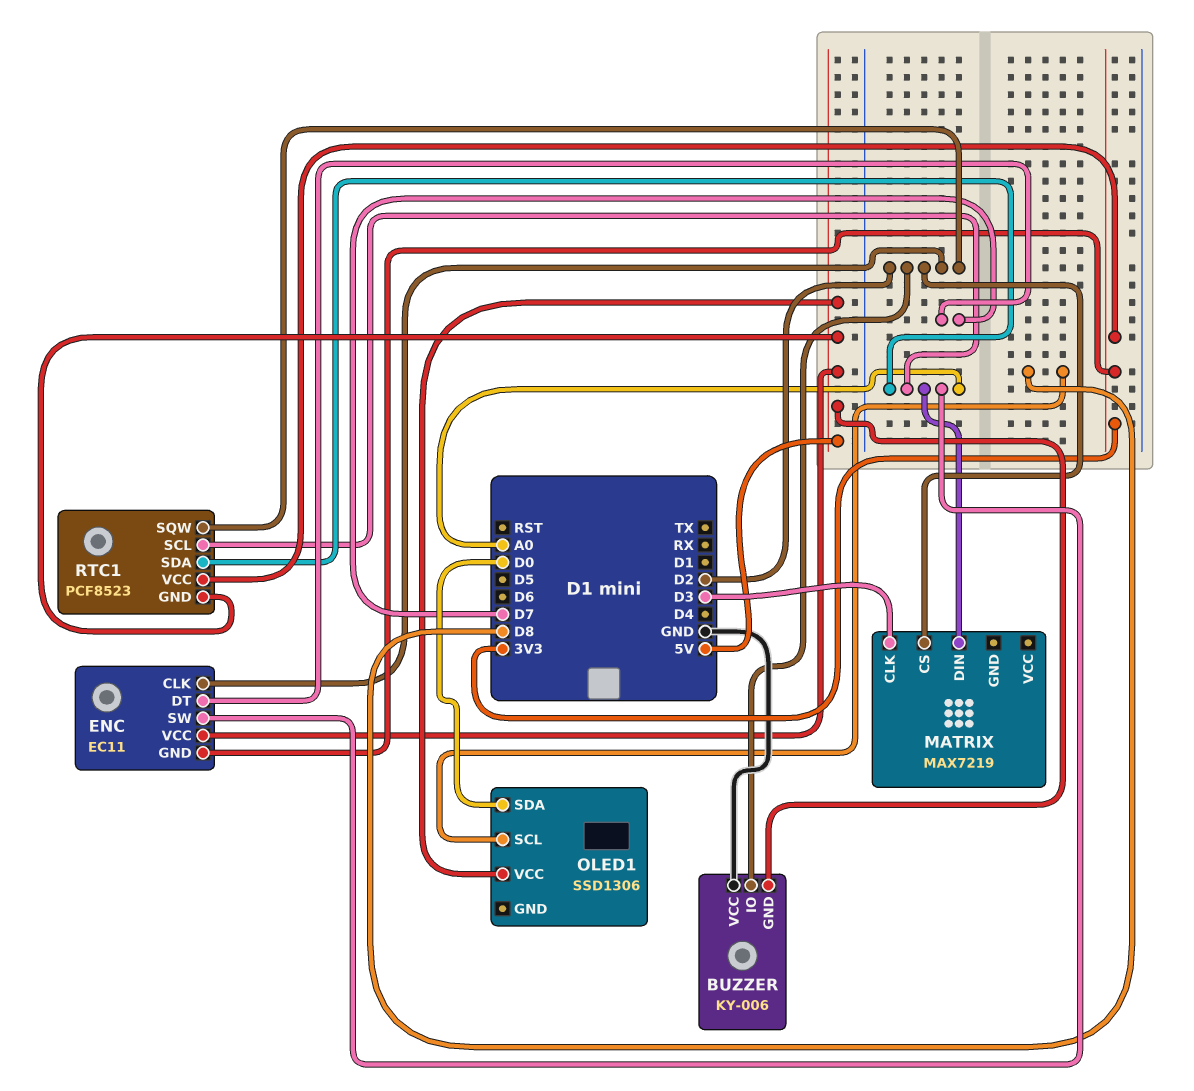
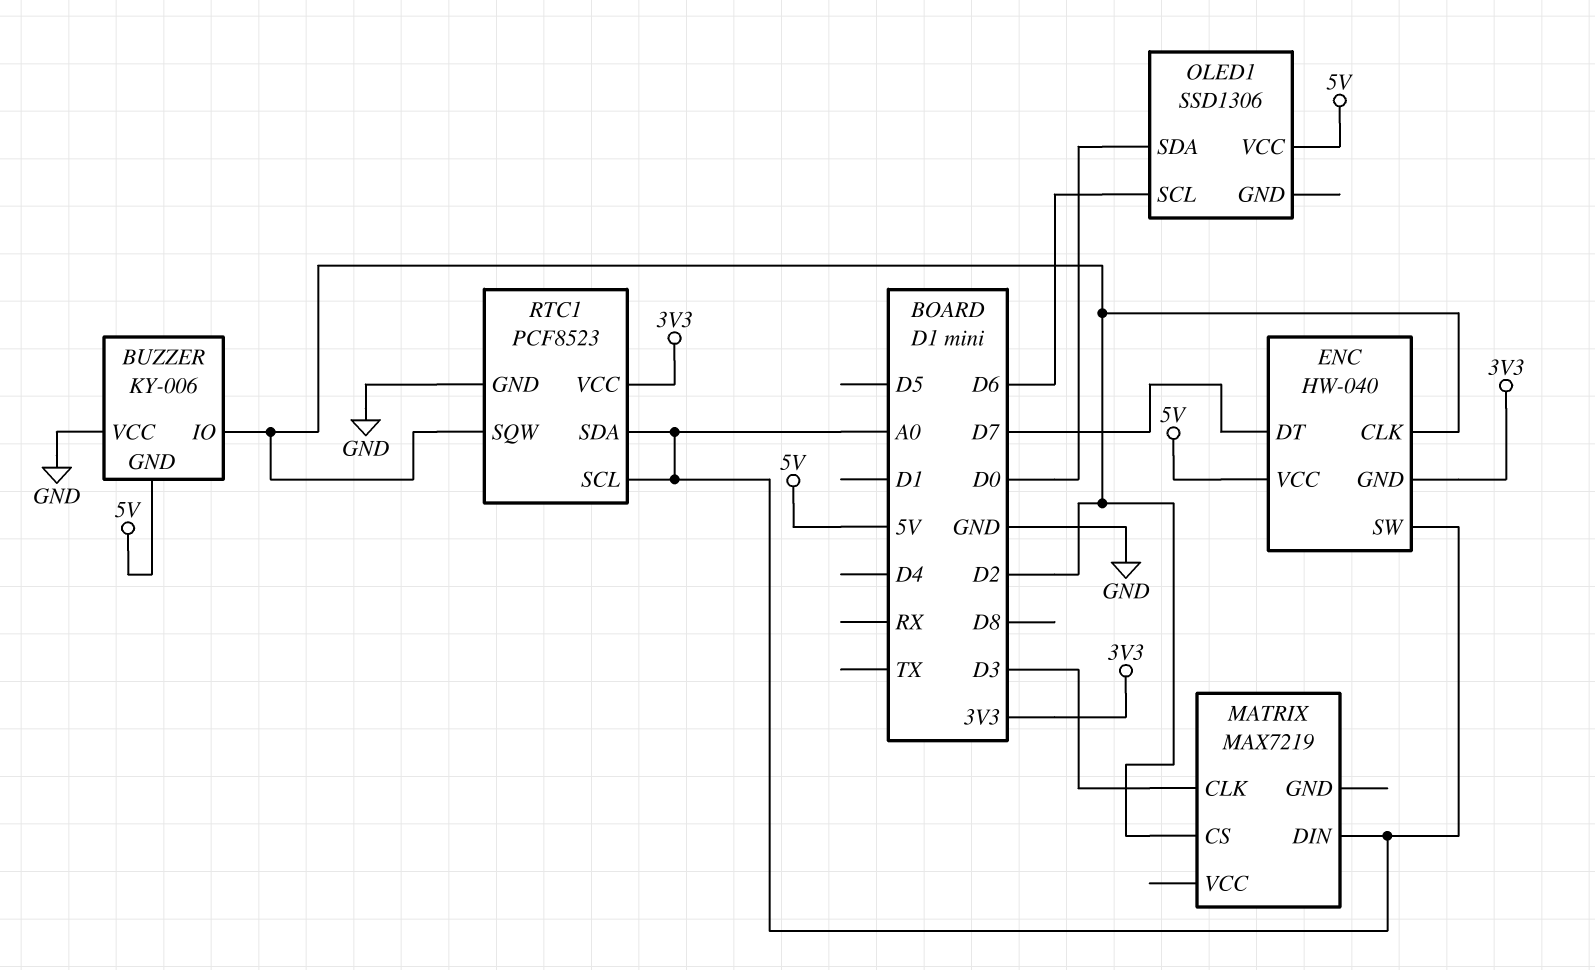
ENC: EC11 -> HW-040
OLED1 pin SCL: D8 -> D6
RTC1 pin GND: 5V -> GND

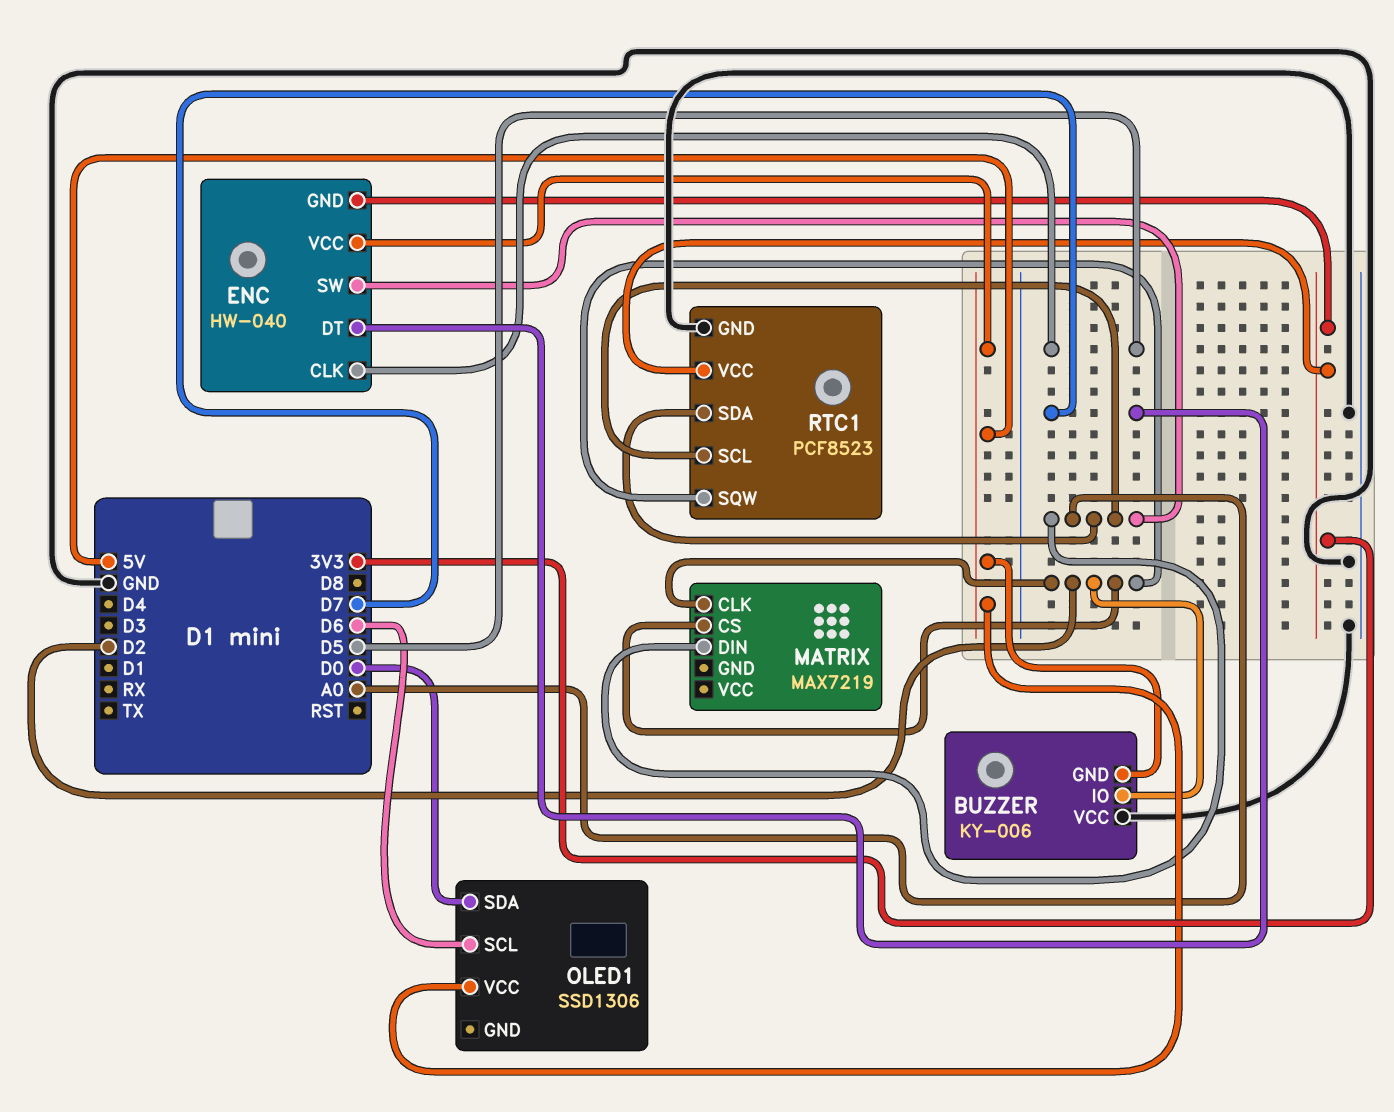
ENC pin CLK: D2 -> D5
MATRIX pin CLK: D3 -> D2

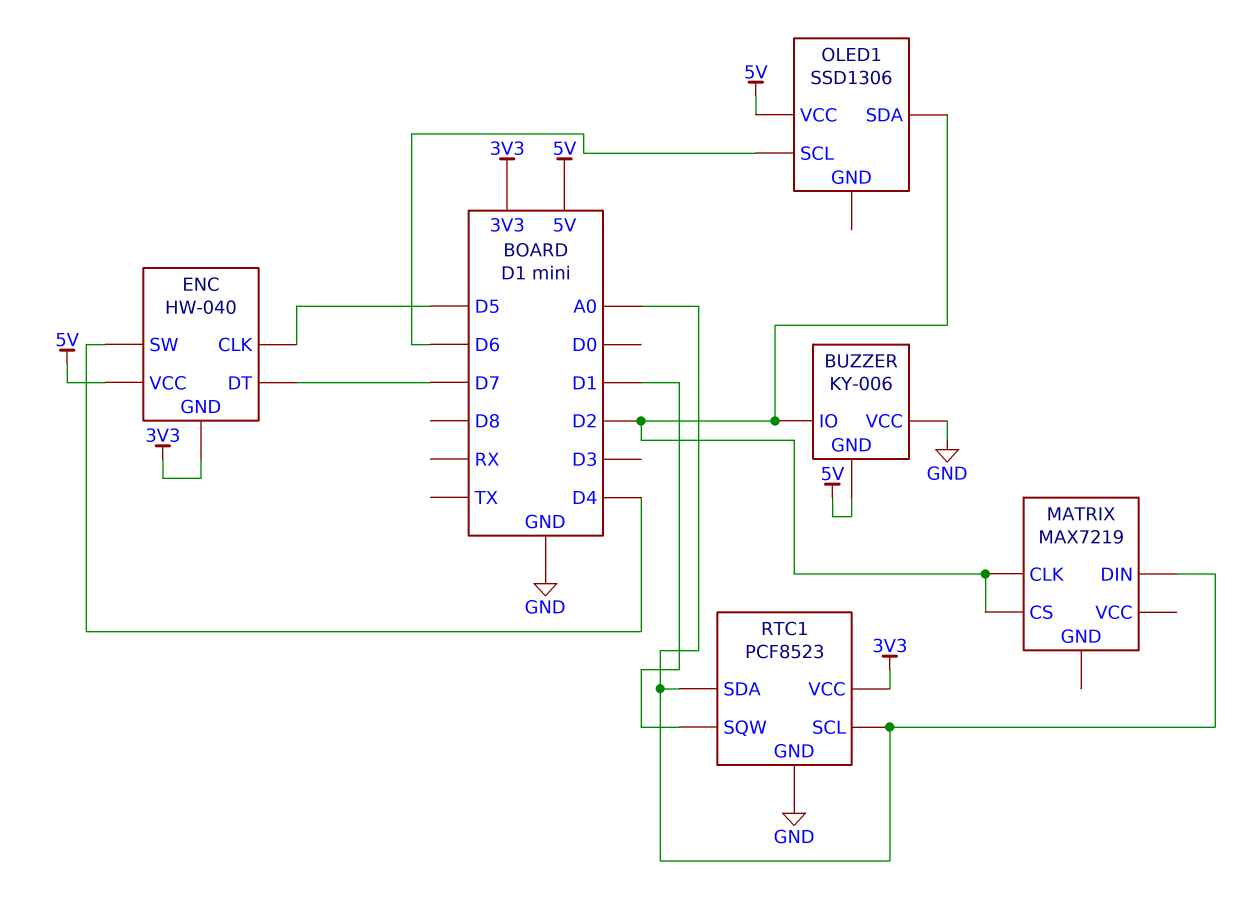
ENC pin SW: A0 -> D4
OLED1 pin SDA: D0 -> D2
RTC1 pin SQW: D2 -> D1

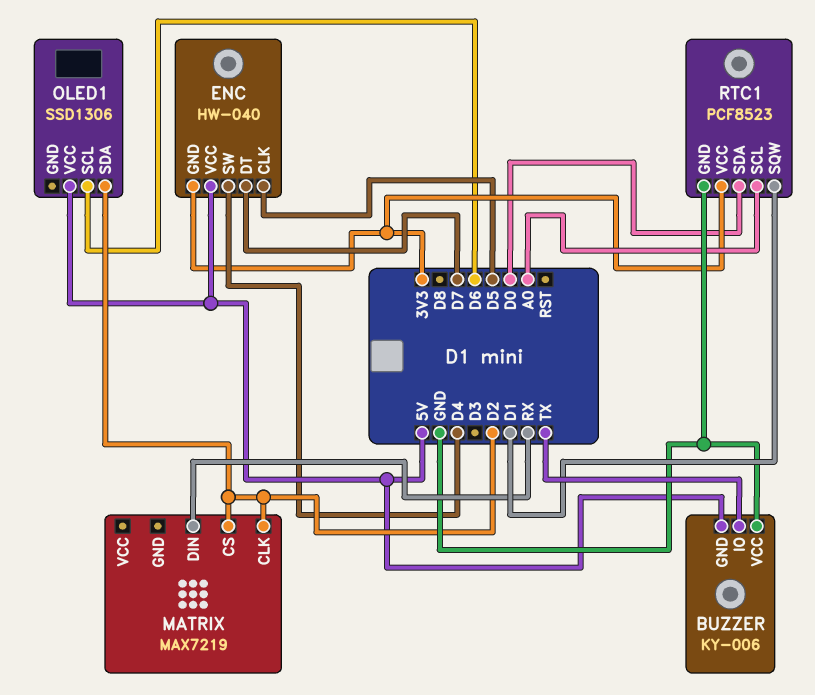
BUZZER pin IO: D2 -> TX
MATRIX pin DIN: A0 -> RX
RTC1 pin SDA: A0 -> D0

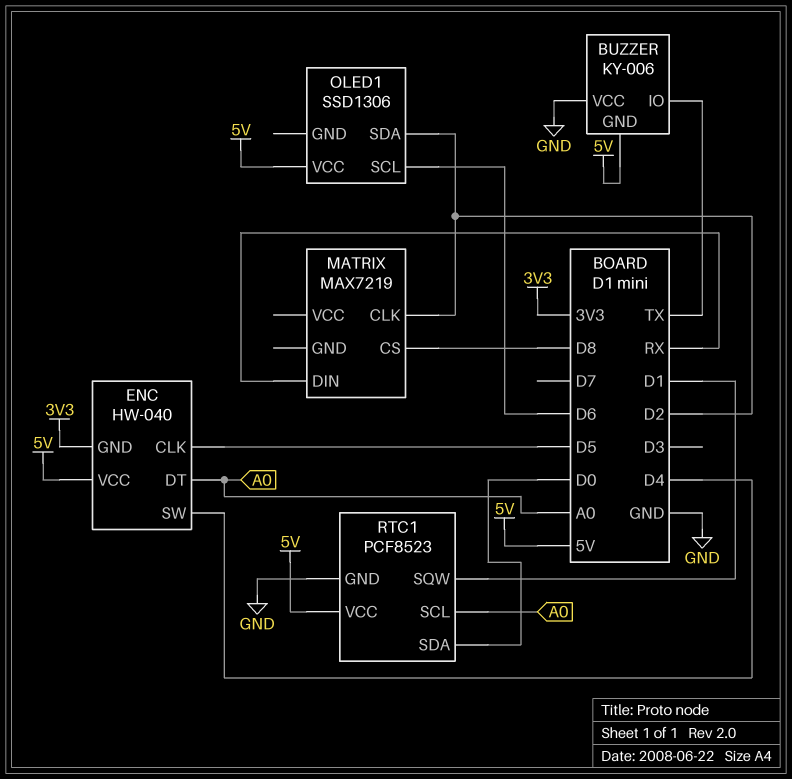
ENC pin DT: D7 -> A0
MATRIX pin CS: D2 -> D8
RTC1 pin VCC: 3V3 -> 5V

